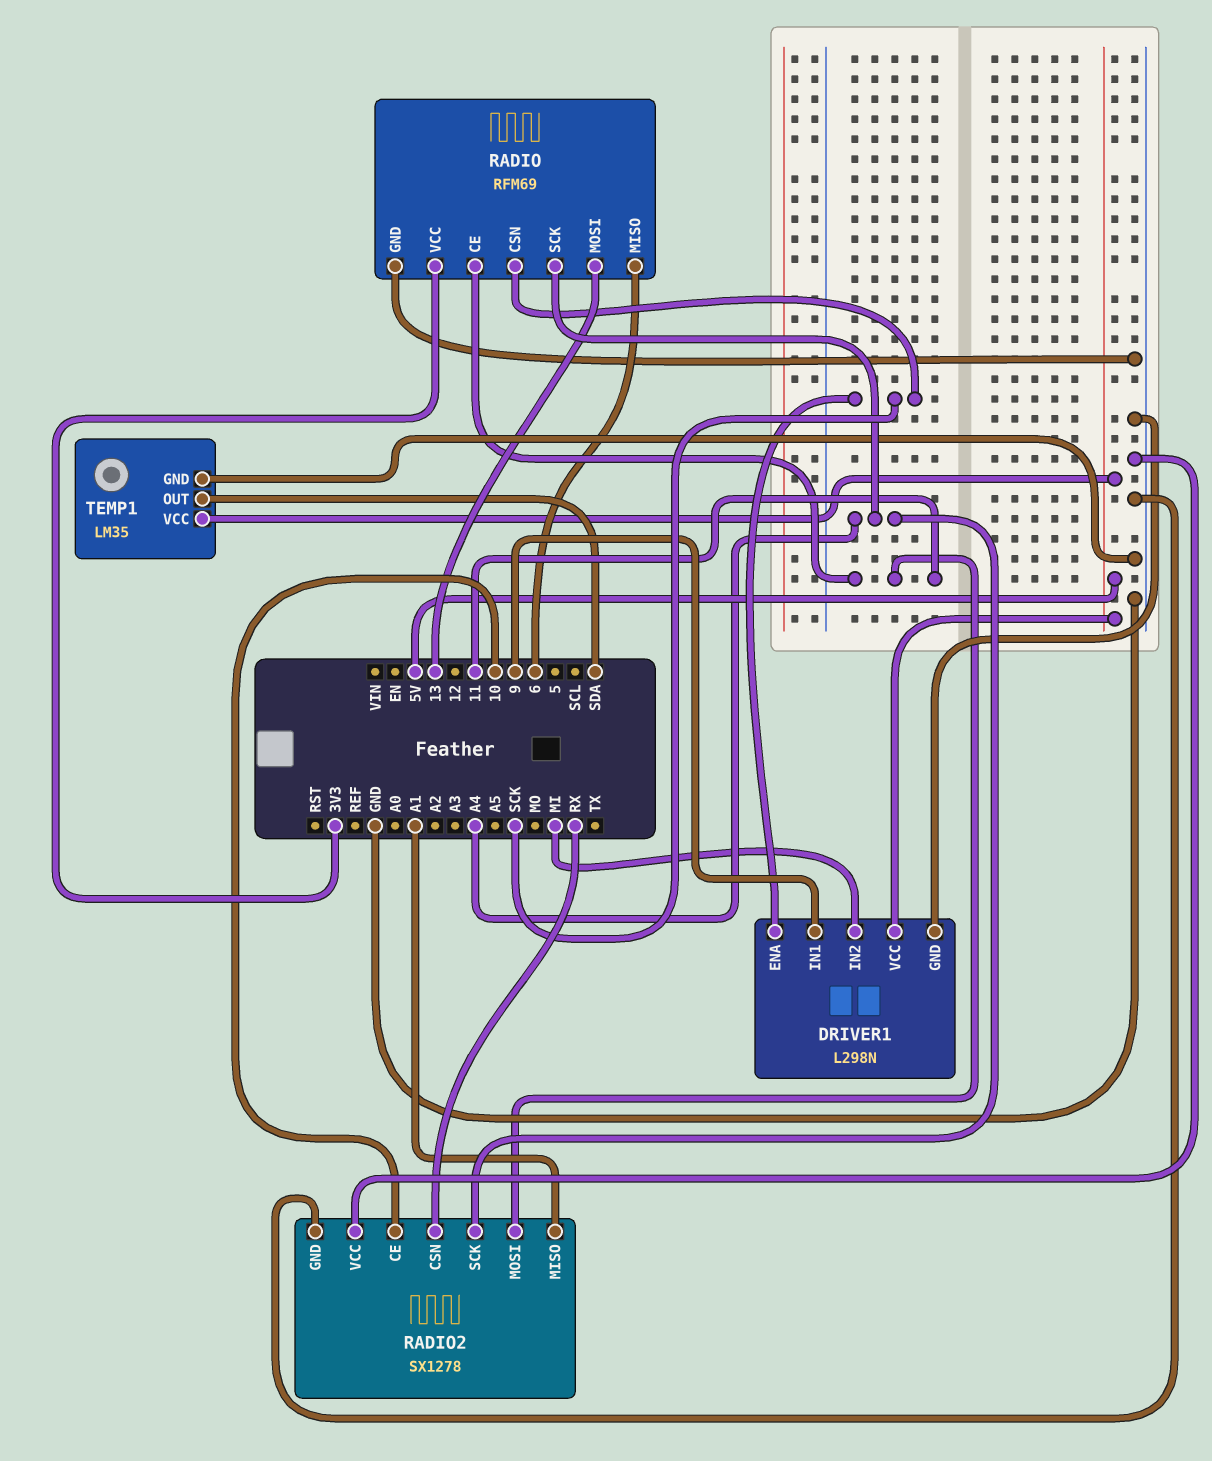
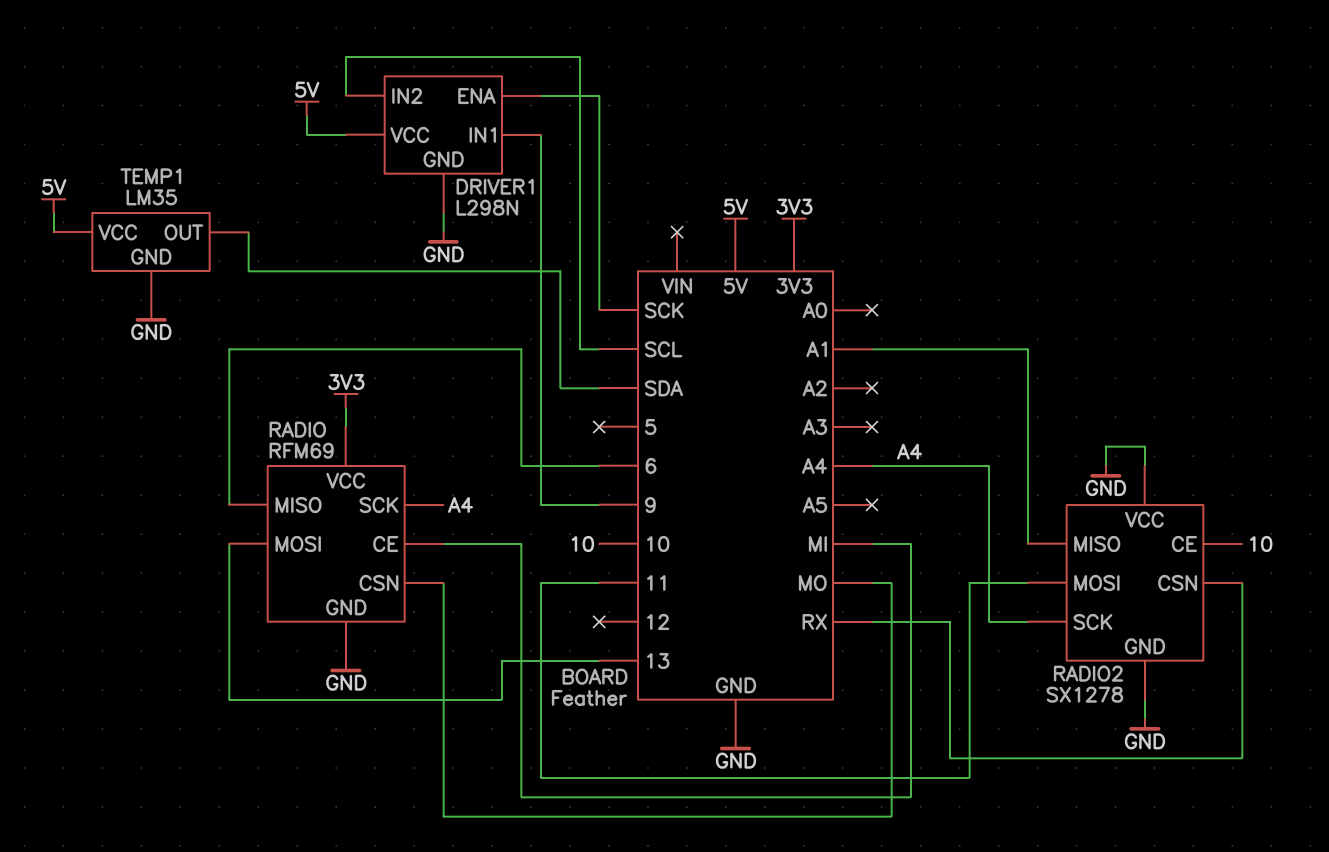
DRIVER1 pin IN2: MI -> SCL
RADIO pin CE: 11 -> MI
RADIO pin CSN: SCK -> MO

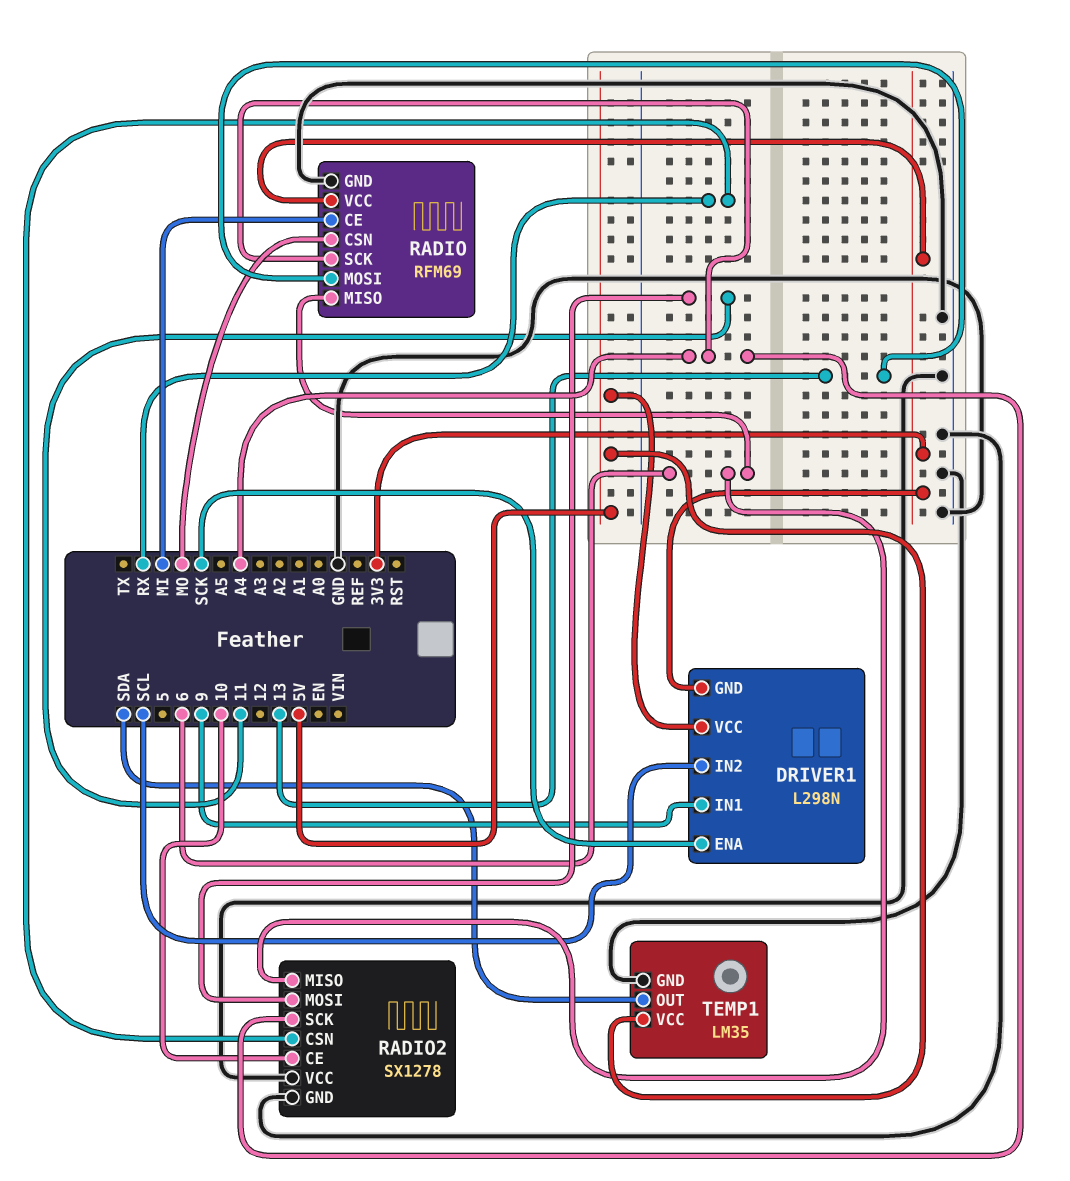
DRIVER1 pin GND: GND -> 3V3
RADIO2 pin MISO: A1 -> 6

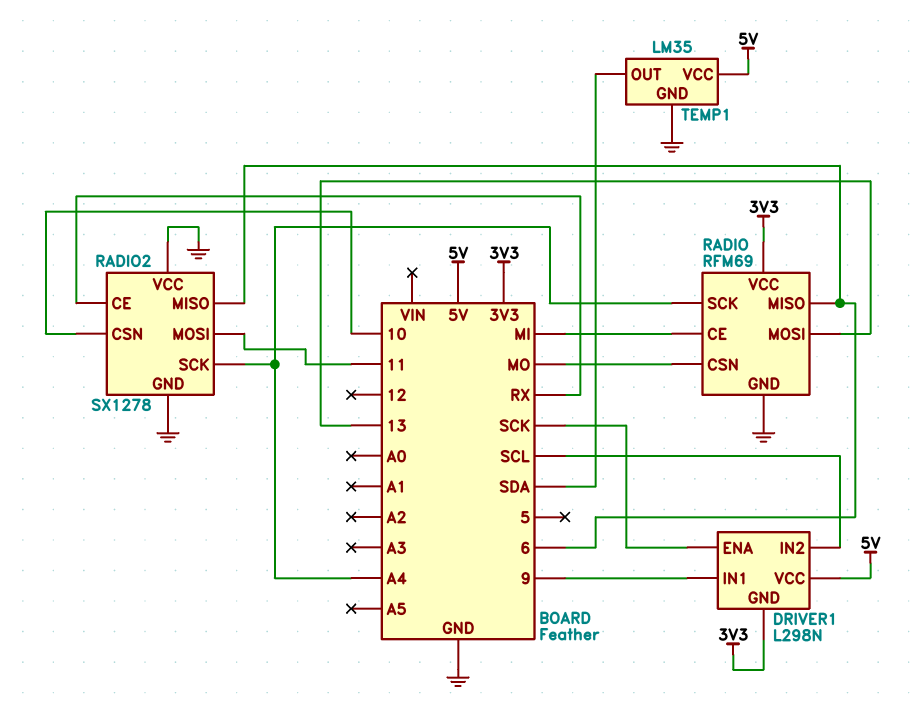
RADIO2 pin CE: 10 -> RX
RADIO2 pin CSN: RX -> 10

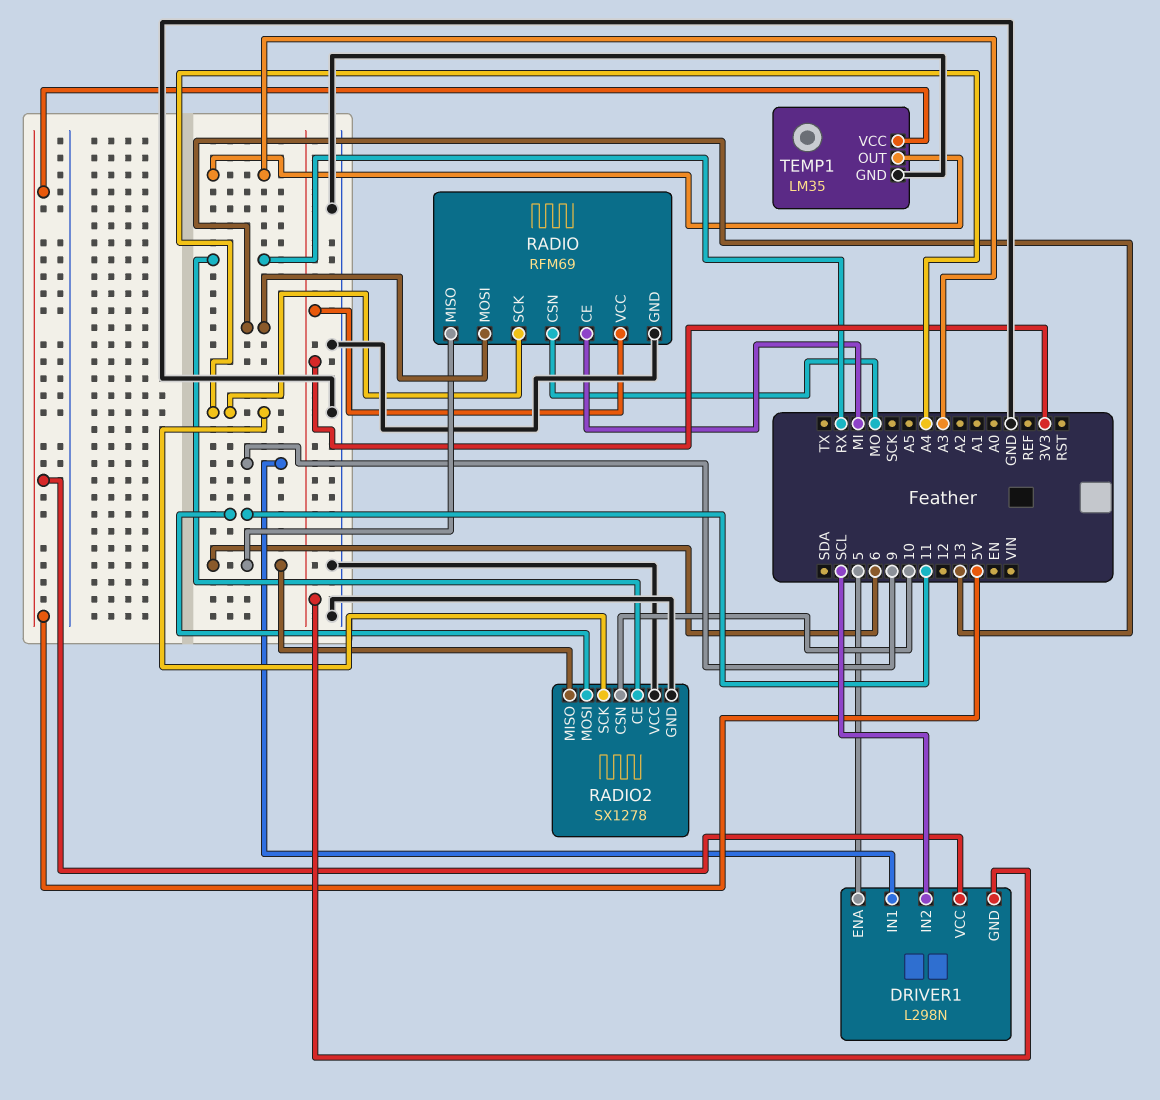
DRIVER1 pin ENA: SCK -> 5
TEMP1 pin OUT: SDA -> A3

